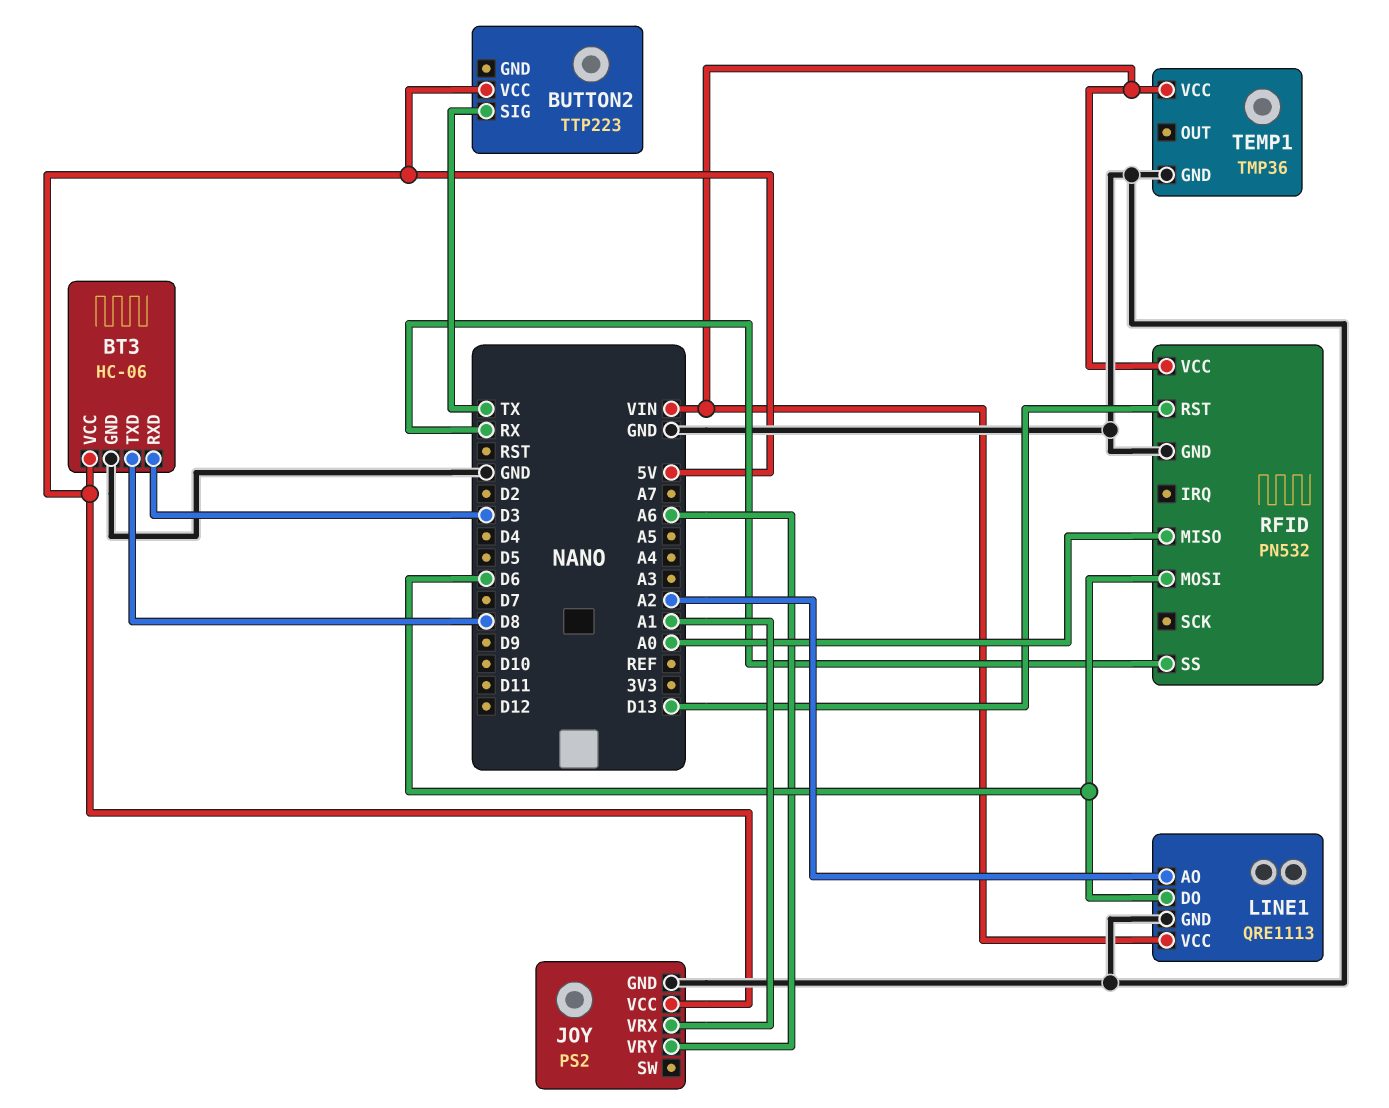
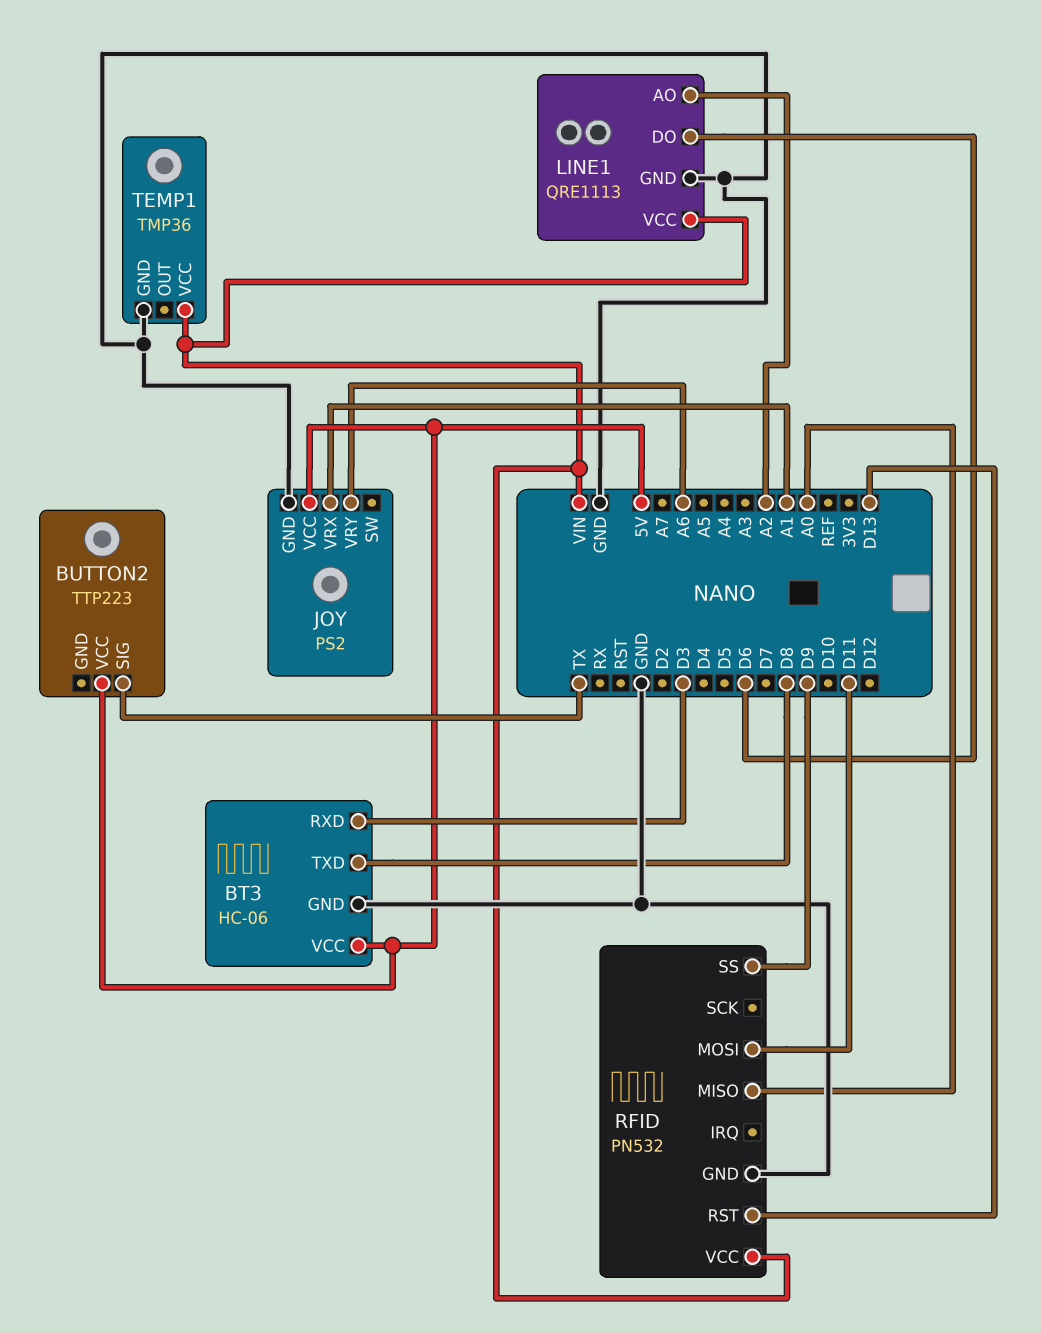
RFID pin MOSI: D6 -> D11
RFID pin SS: RX -> D9

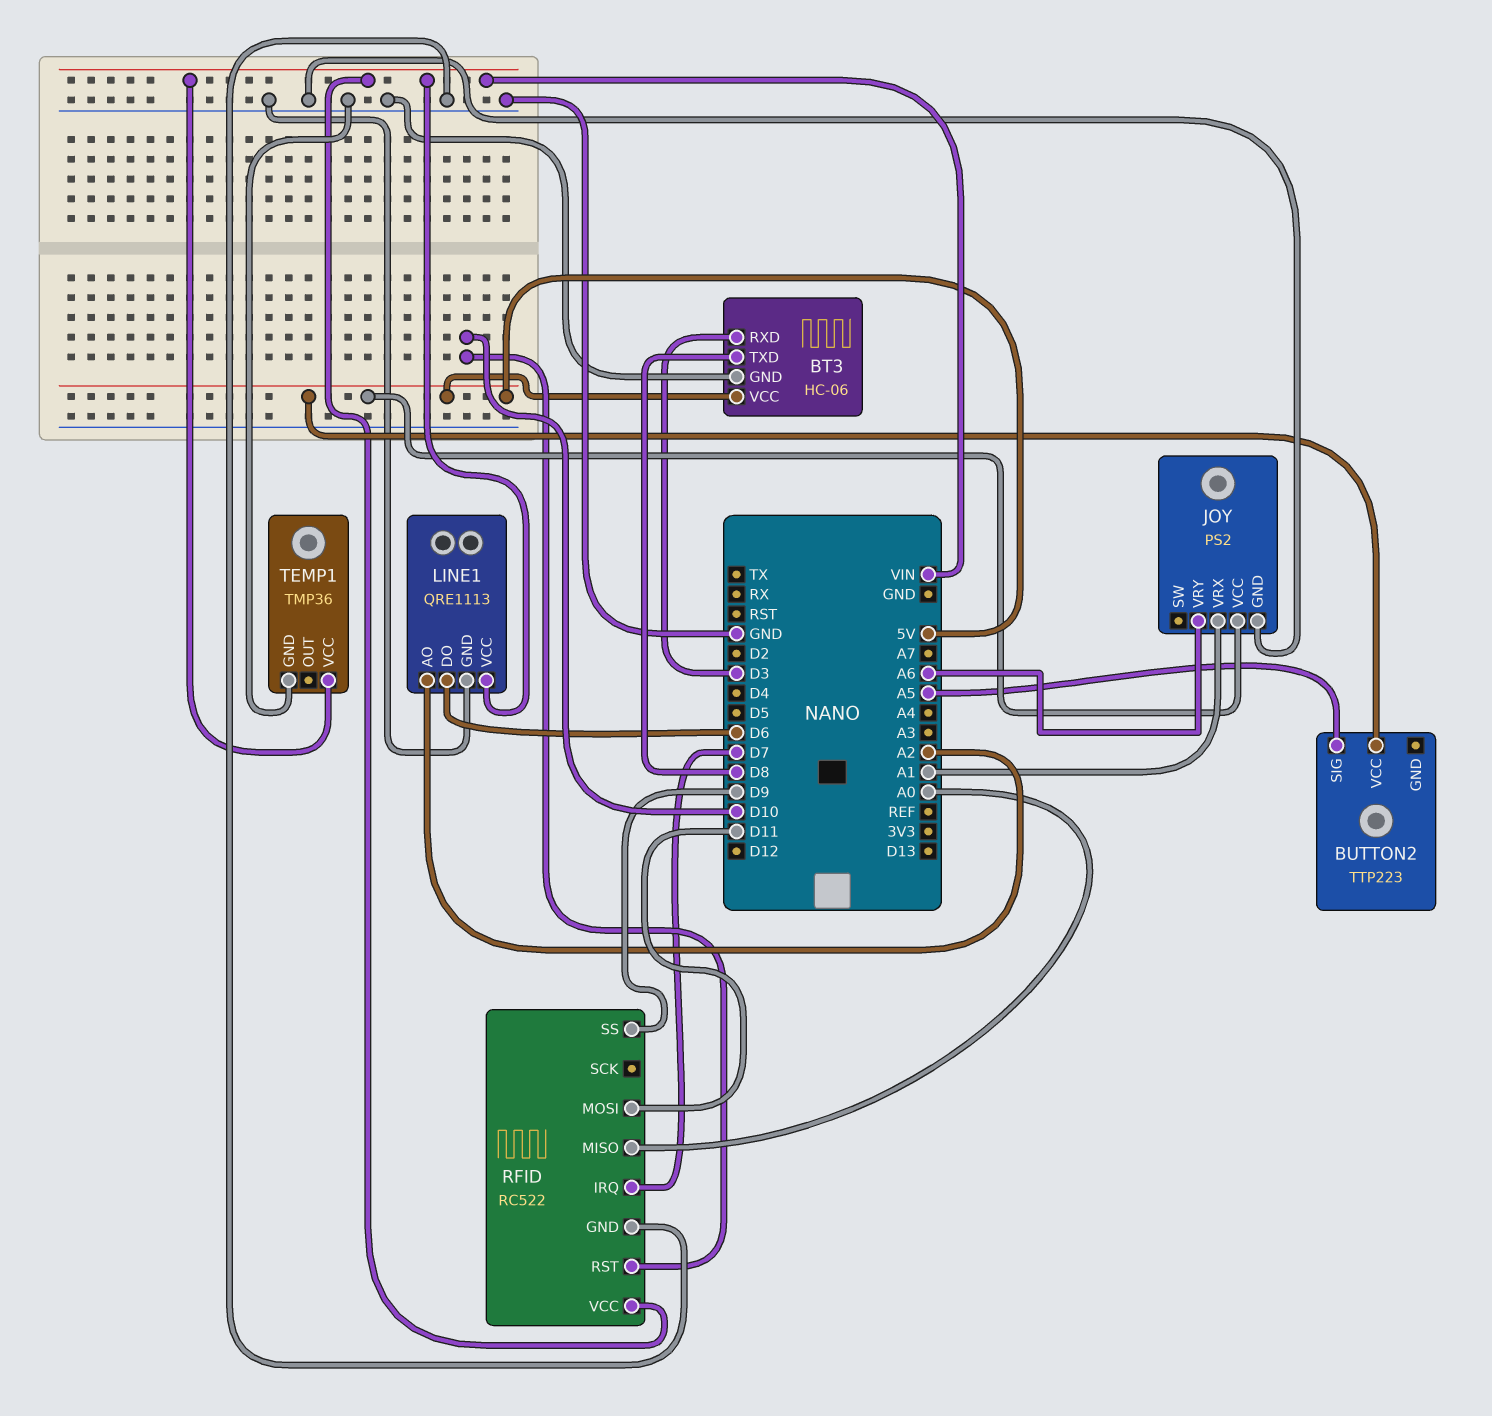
BUTTON2 pin SIG: TX -> A5
RFID: PN532 -> RC522
RFID pin IRQ: none -> D7
RFID pin RST: D13 -> D10

